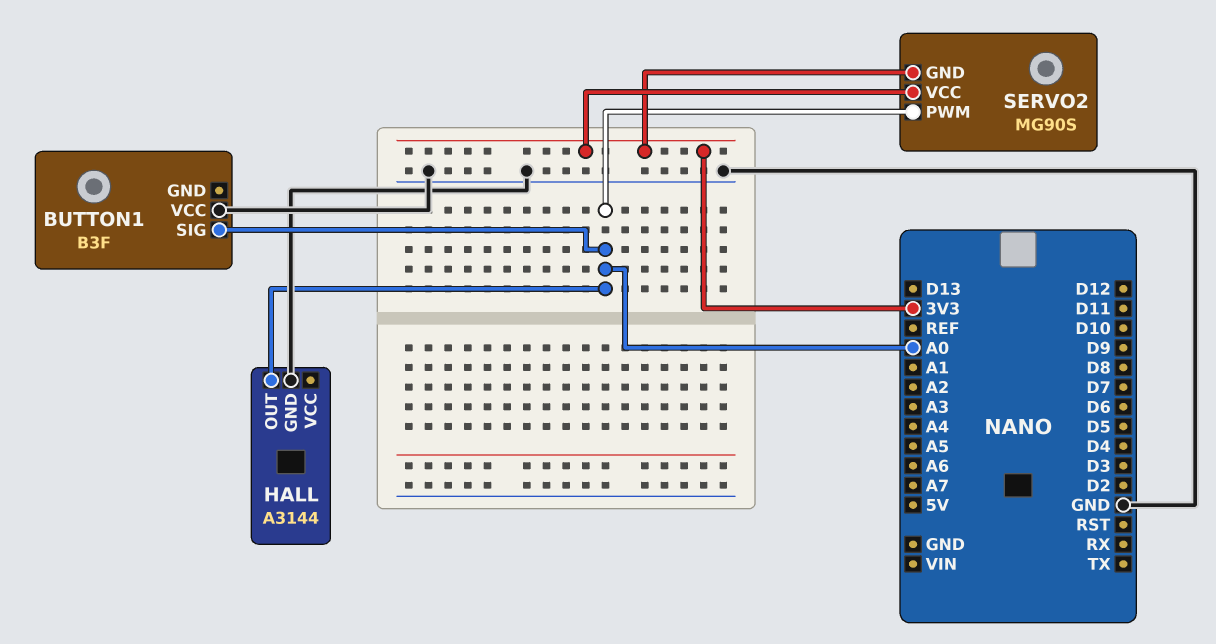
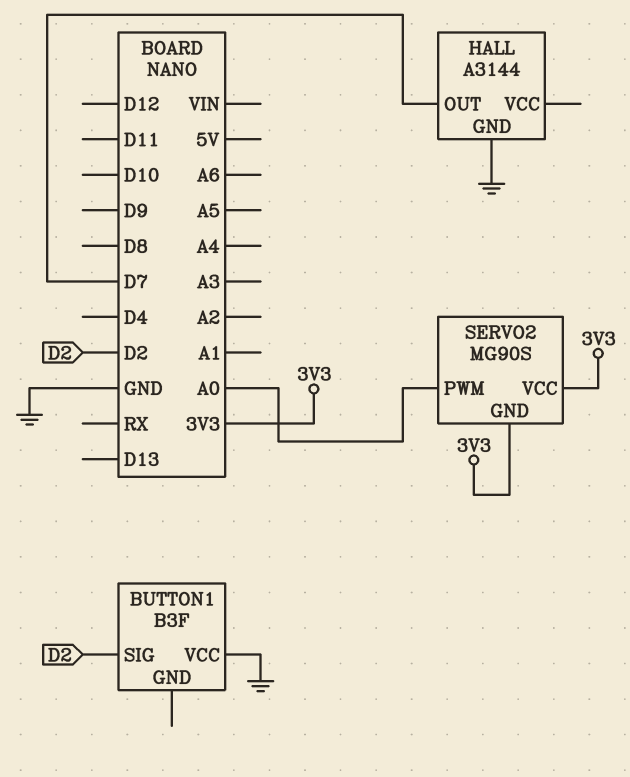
BUTTON1 pin SIG: A0 -> D2
HALL pin OUT: A0 -> D7

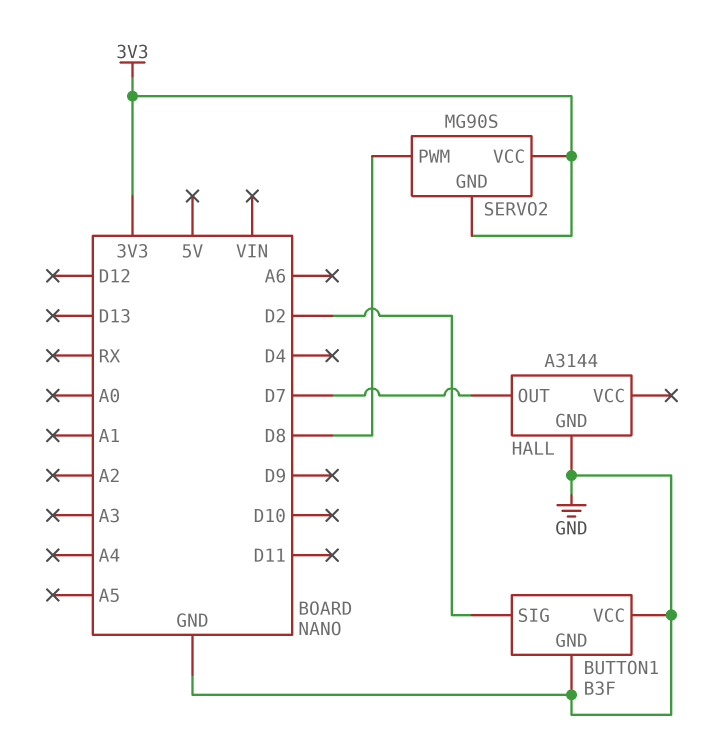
BUTTON1 pin GND: none -> GND
SERVO2 pin PWM: A0 -> D8

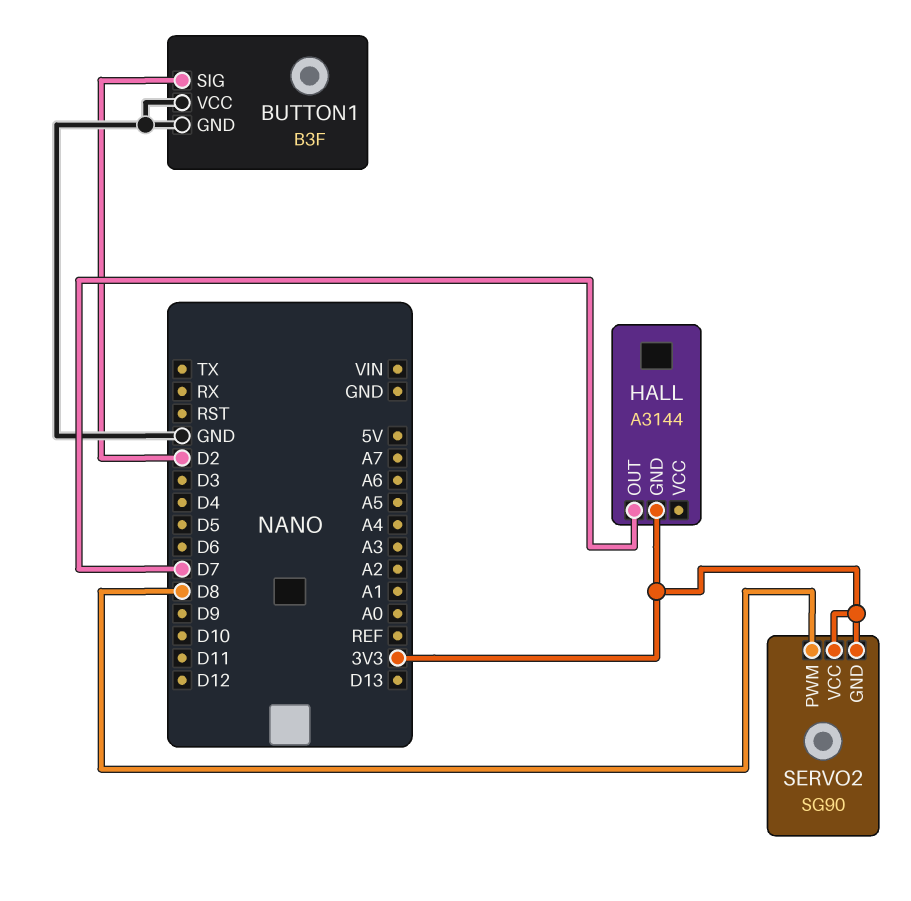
HALL pin GND: GND -> 3V3
SERVO2: MG90S -> SG90

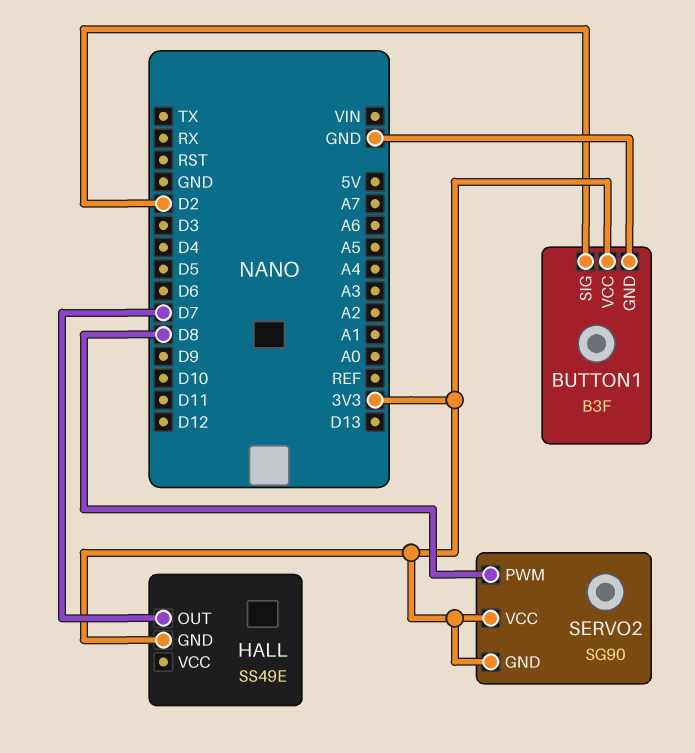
BUTTON1 pin VCC: GND -> 3V3
HALL: A3144 -> SS49E

